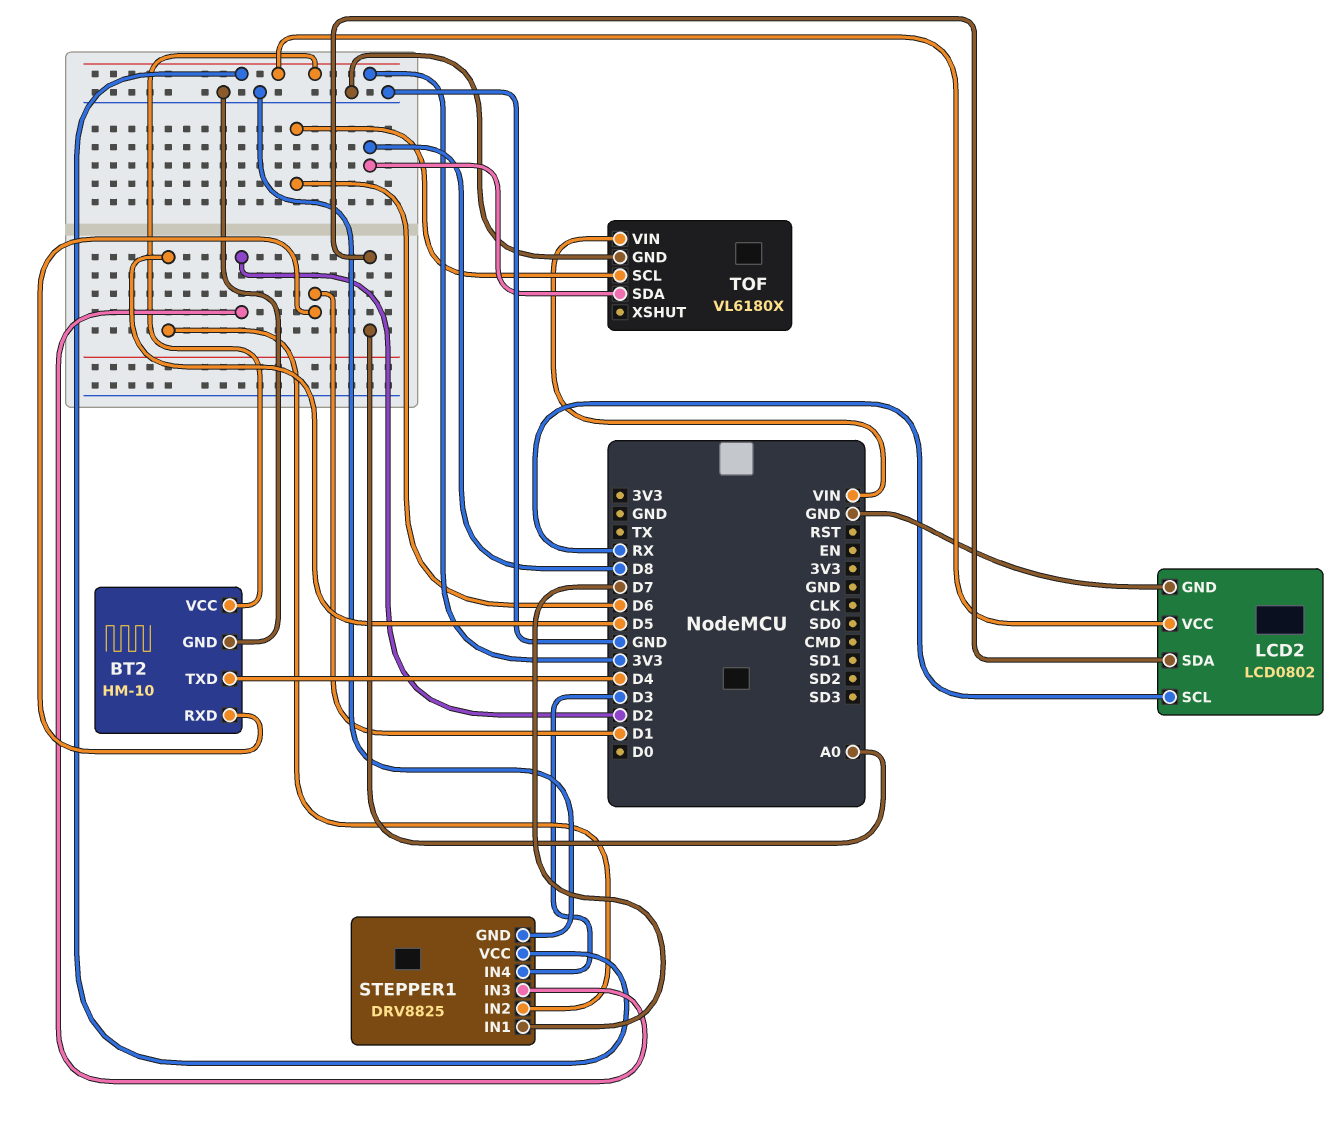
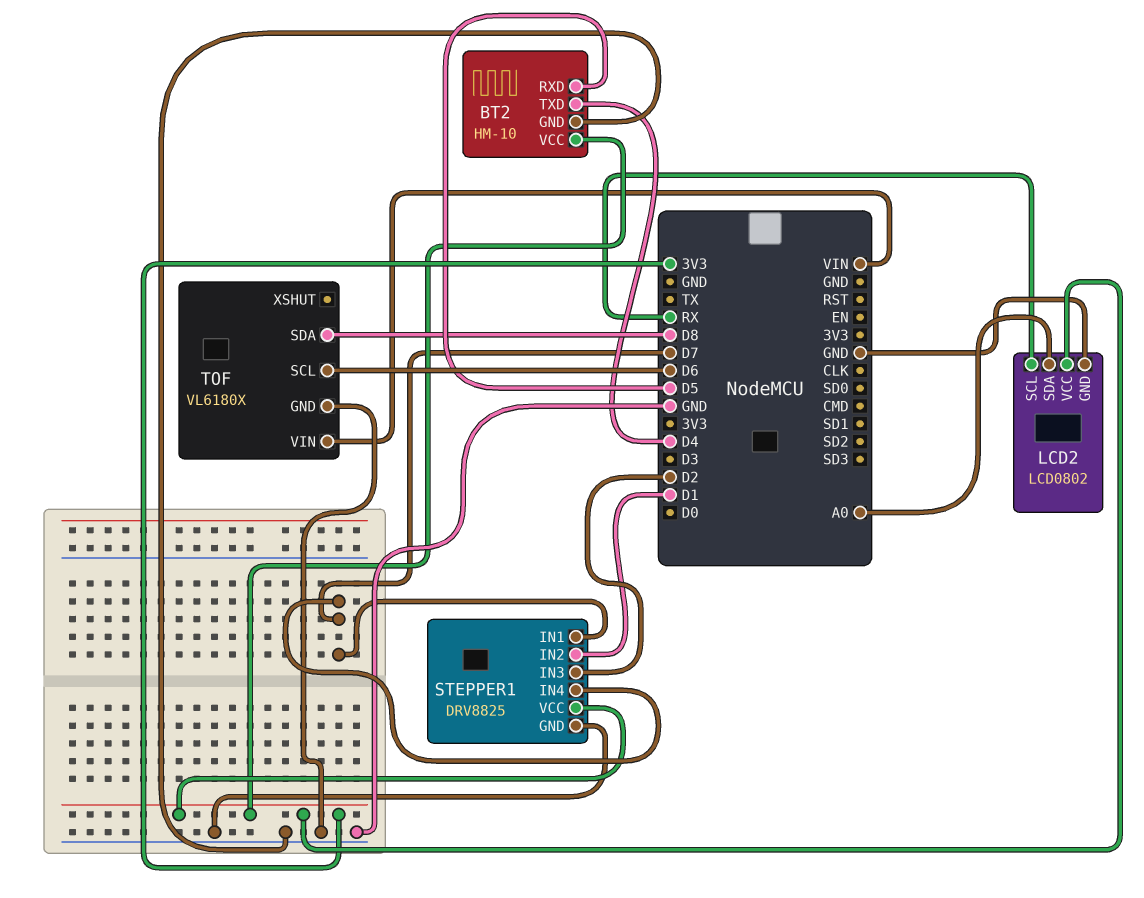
BT2 pin RXD: D1 -> D5
STEPPER1 pin IN2: D5 -> D1
STEPPER1 pin IN4: D3 -> D7

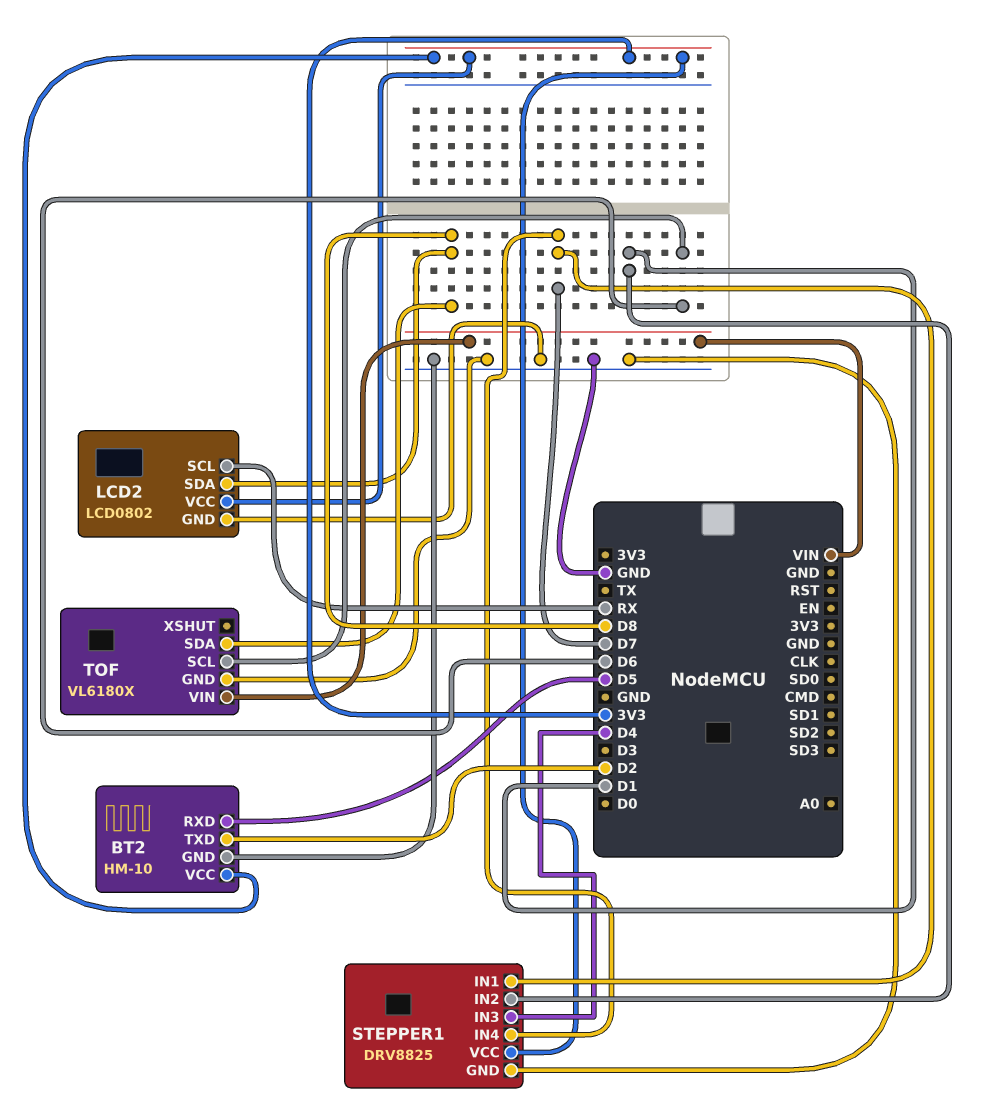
BT2 pin TXD: D4 -> D2
LCD2 pin SDA: A0 -> D8
STEPPER1 pin IN3: D2 -> D4

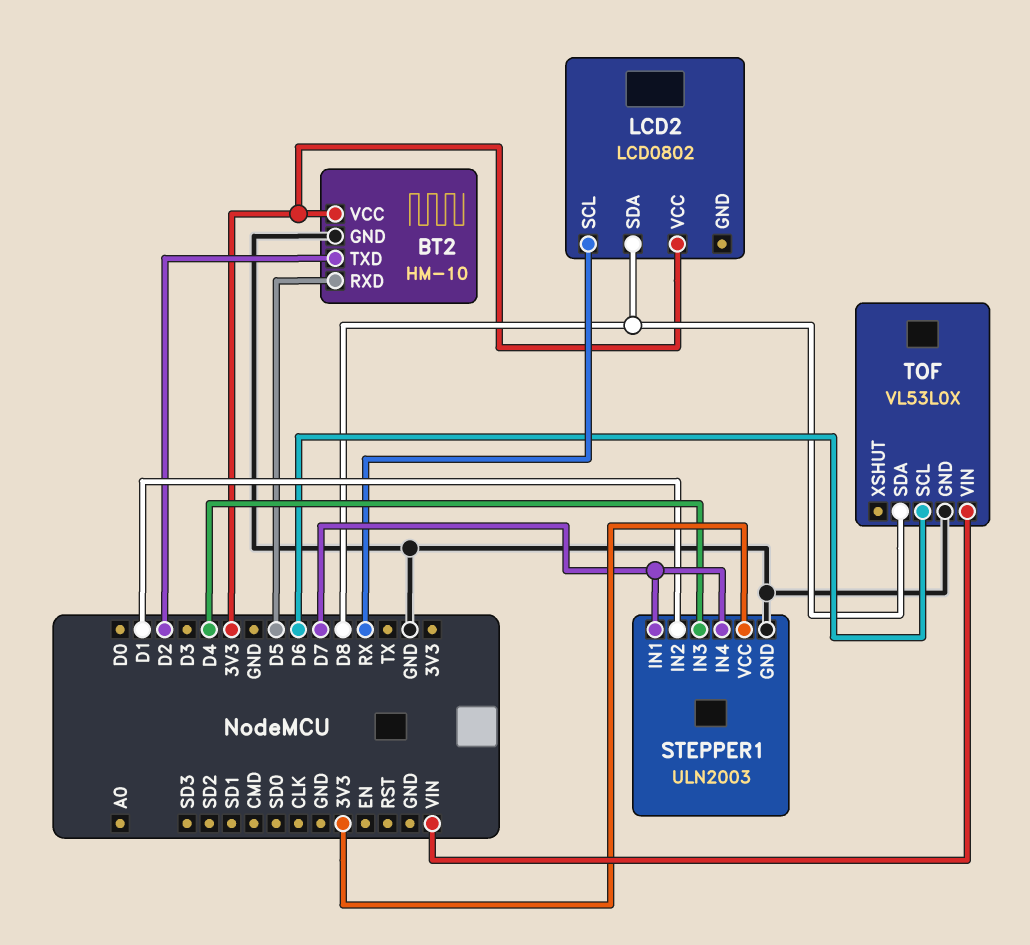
LCD2 pin GND: GND -> none
STEPPER1: DRV8825 -> ULN2003
TOF: VL6180X -> VL53L0X

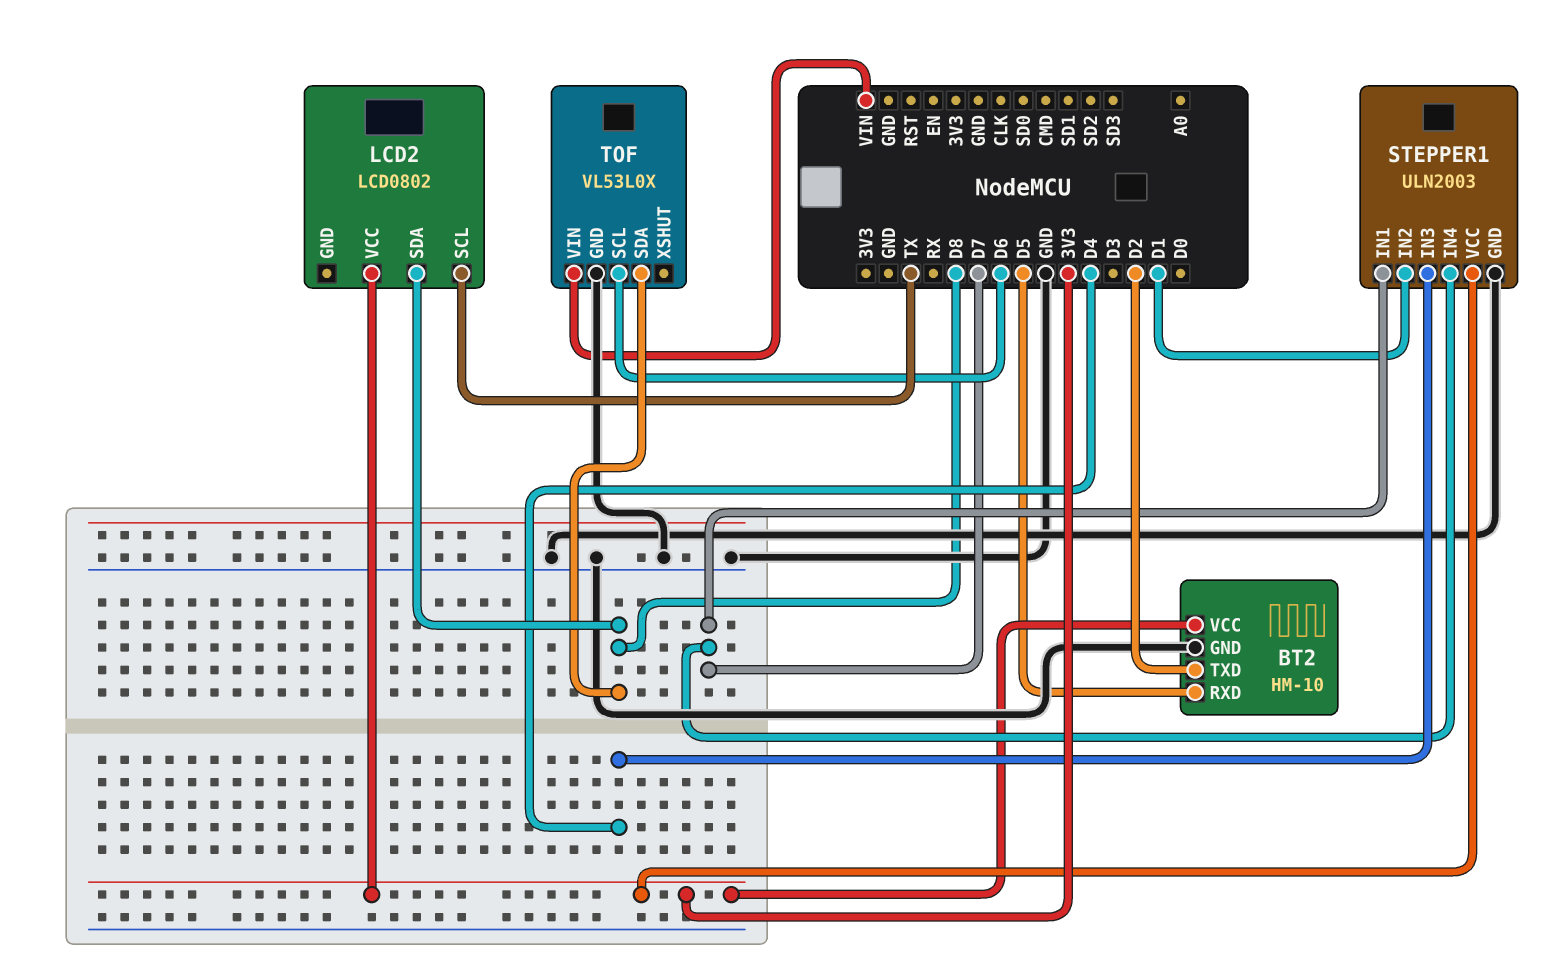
LCD2 pin SCL: RX -> TX

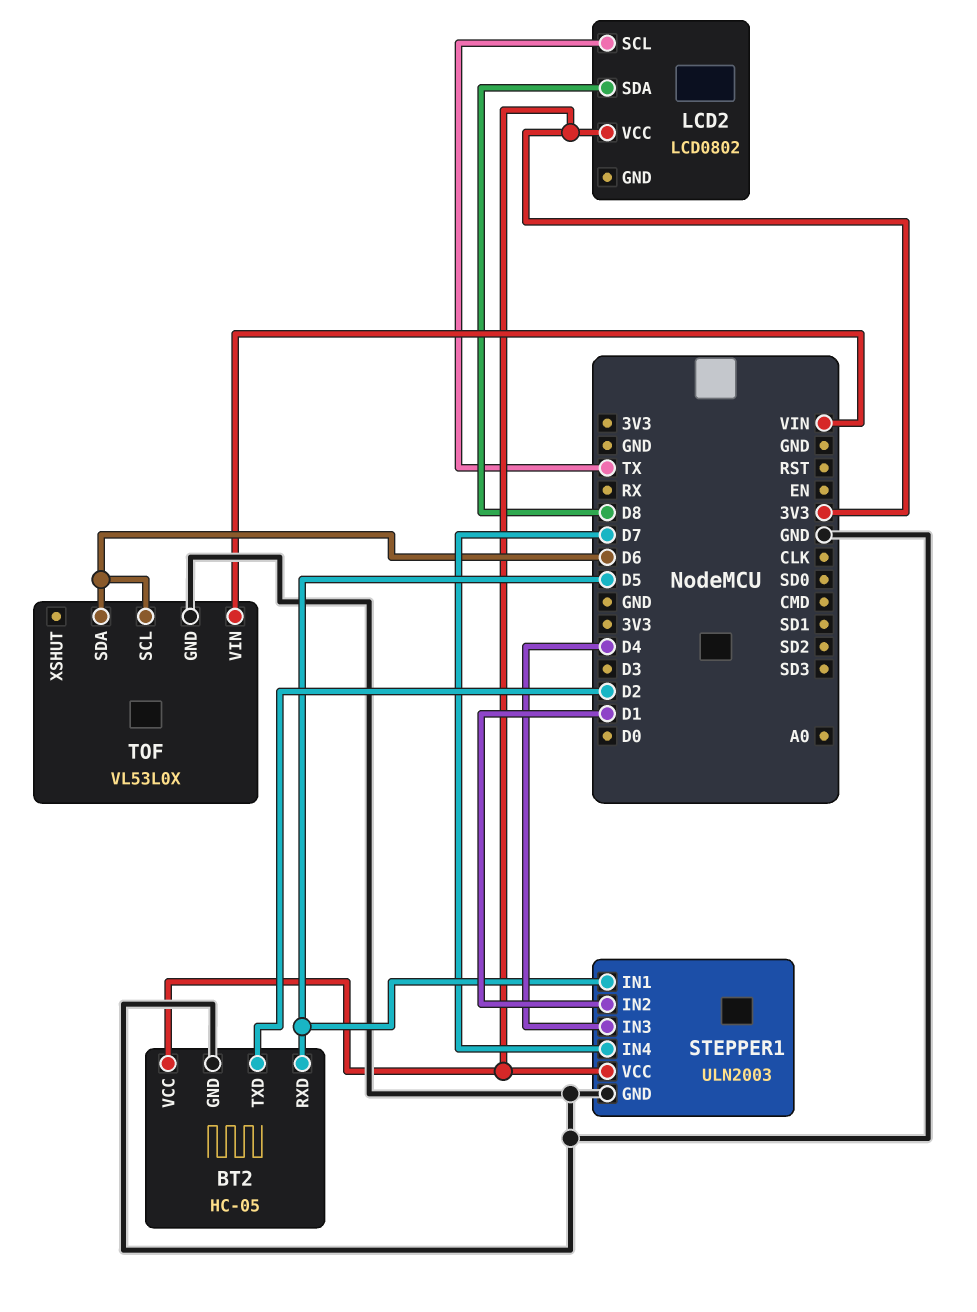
BT2: HM-10 -> HC-05
STEPPER1 pin IN1: D7 -> D5
TOF pin SDA: D8 -> D6

